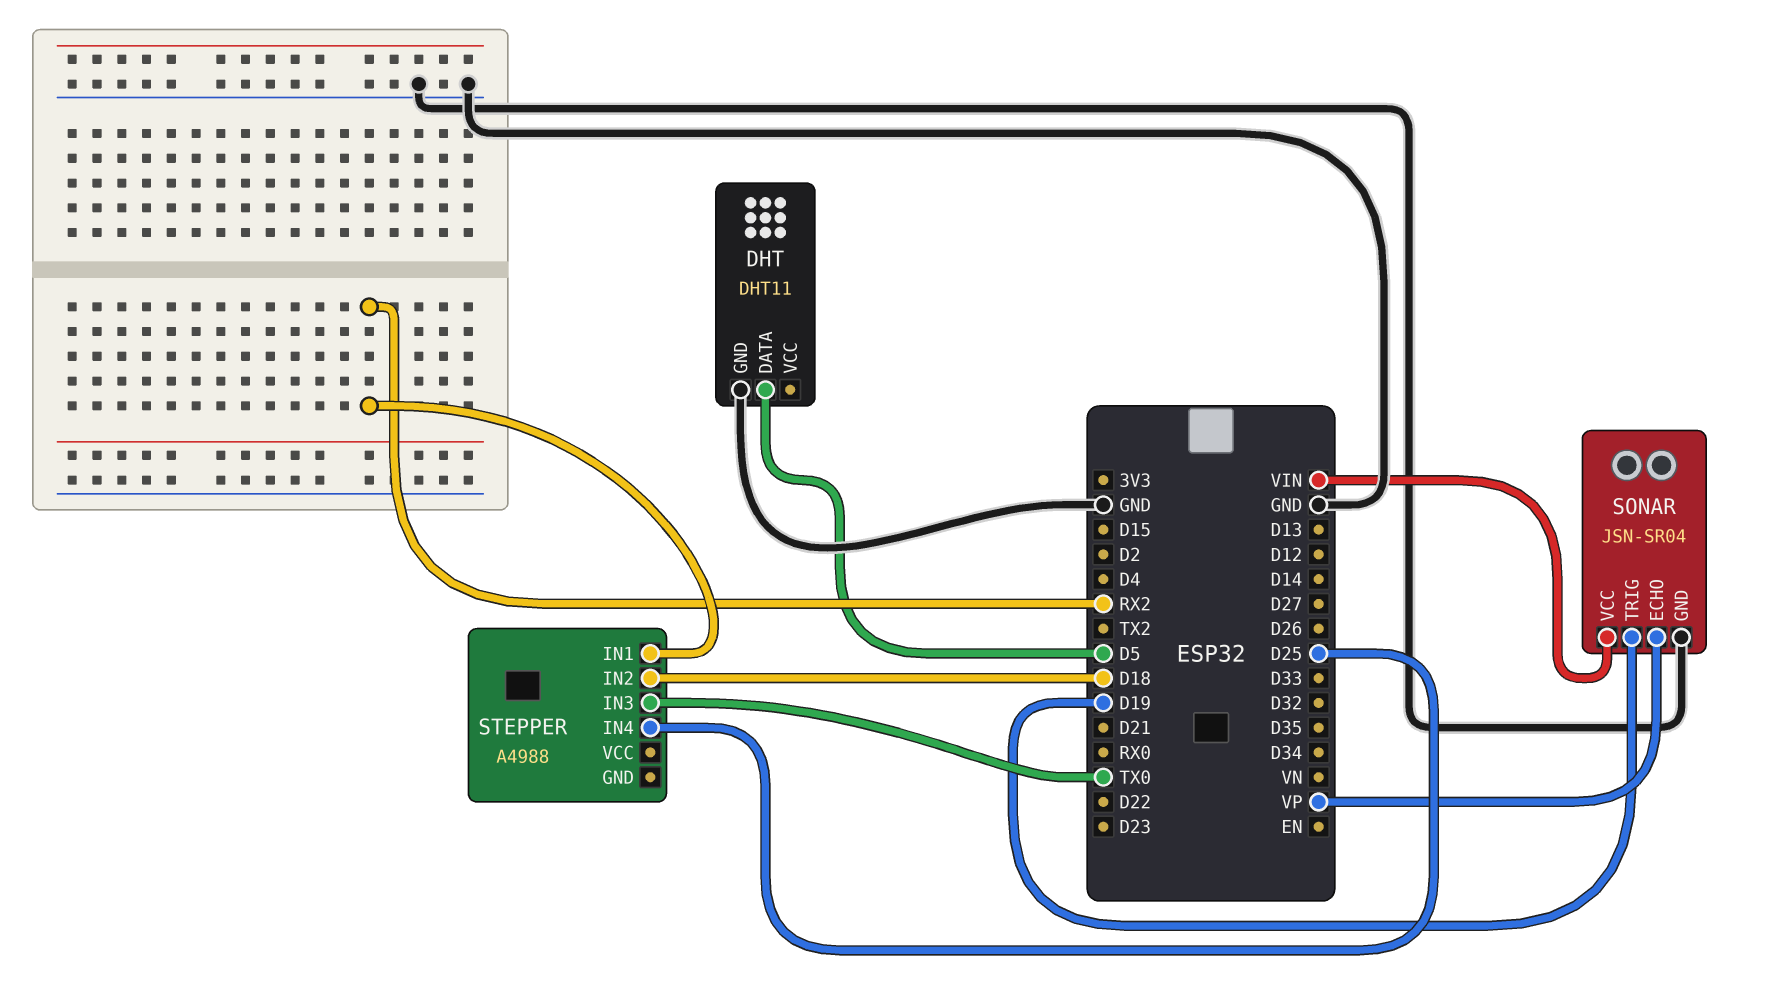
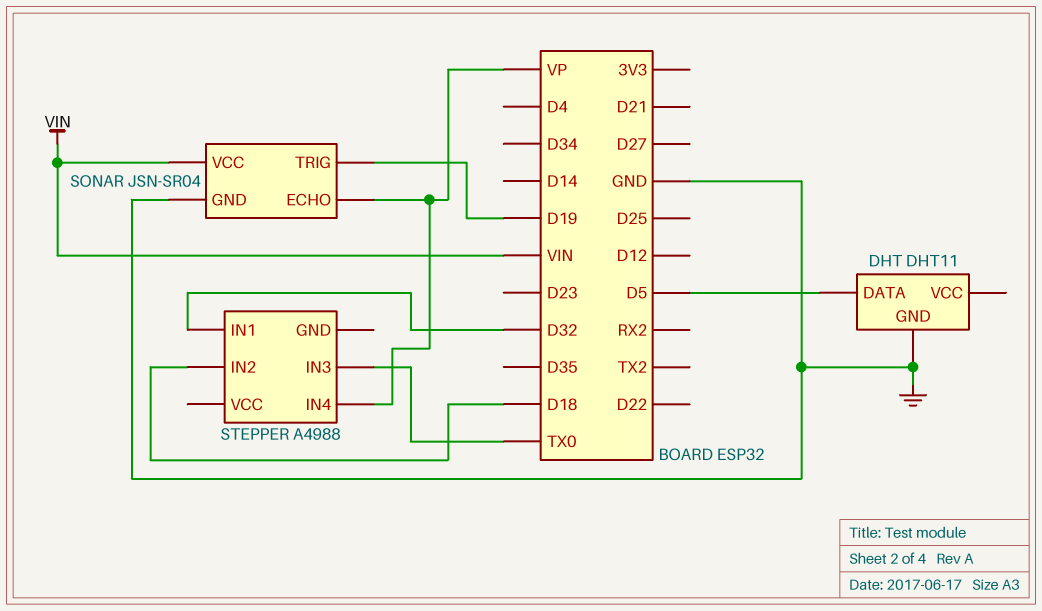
STEPPER pin IN1: RX2 -> D32
STEPPER pin IN4: D25 -> VP

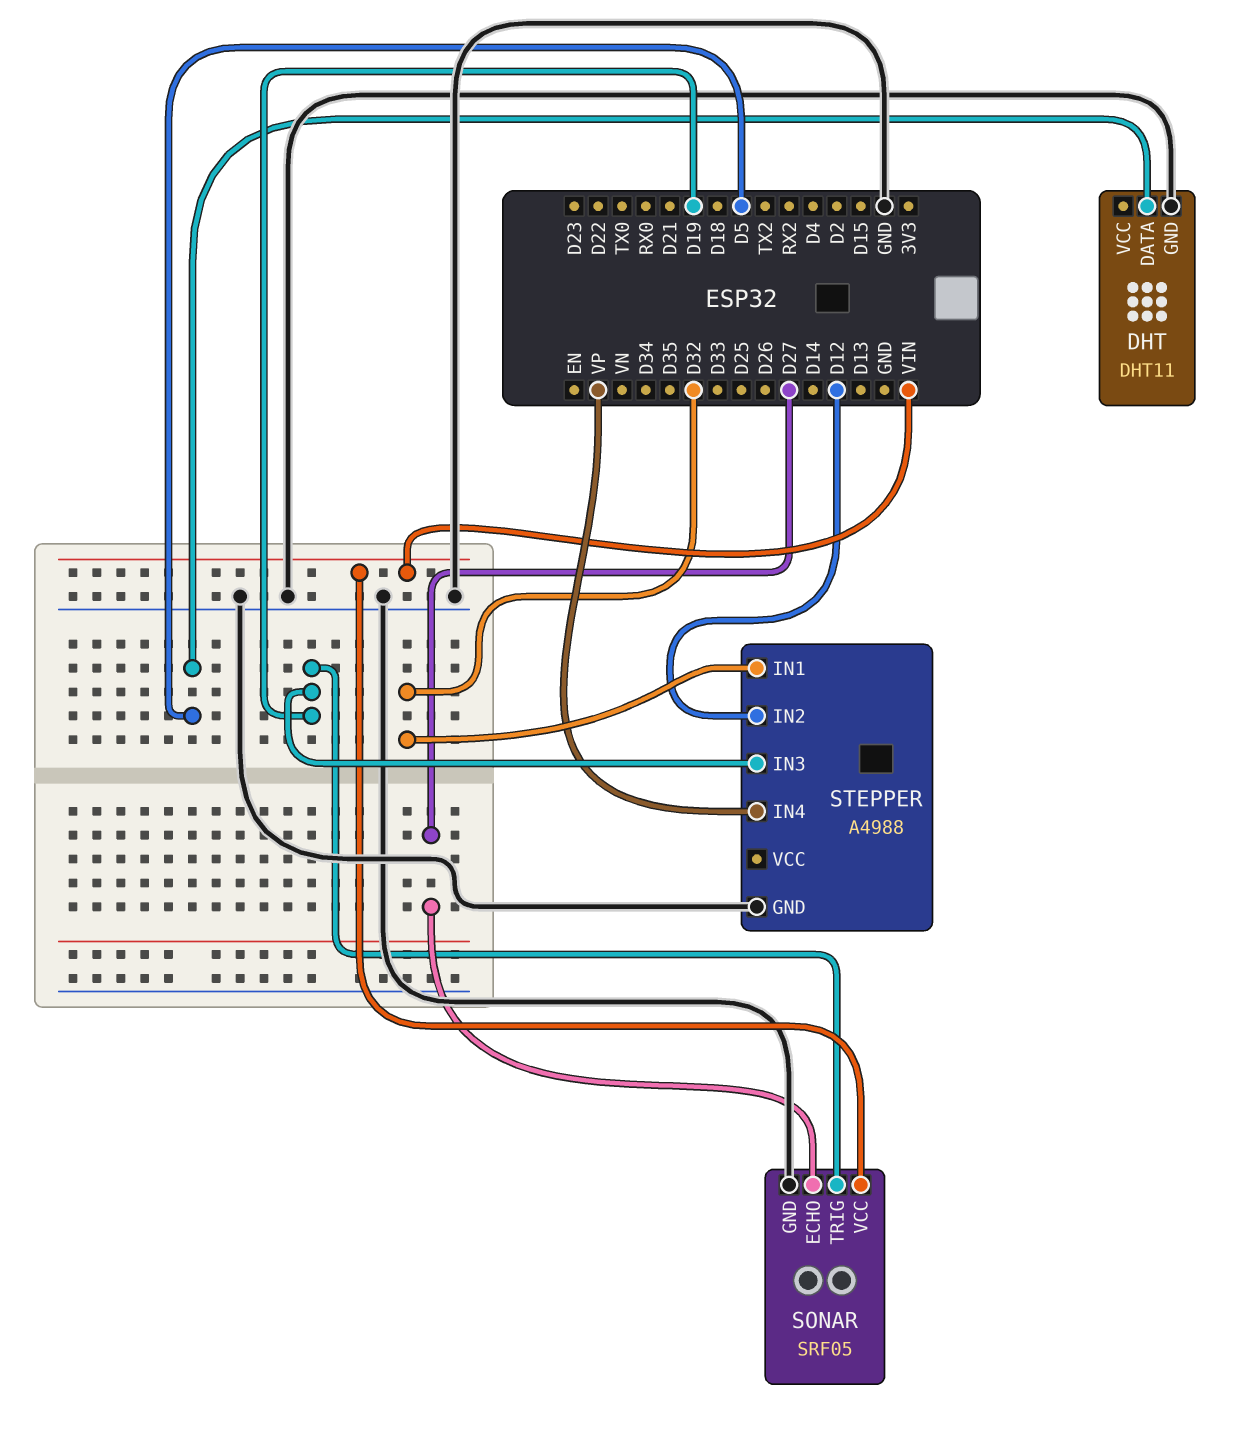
SONAR: JSN-SR04 -> SRF05
SONAR pin ECHO: VP -> D27
STEPPER pin GND: none -> GND
STEPPER pin IN2: D18 -> D12
STEPPER pin IN3: TX0 -> D19

